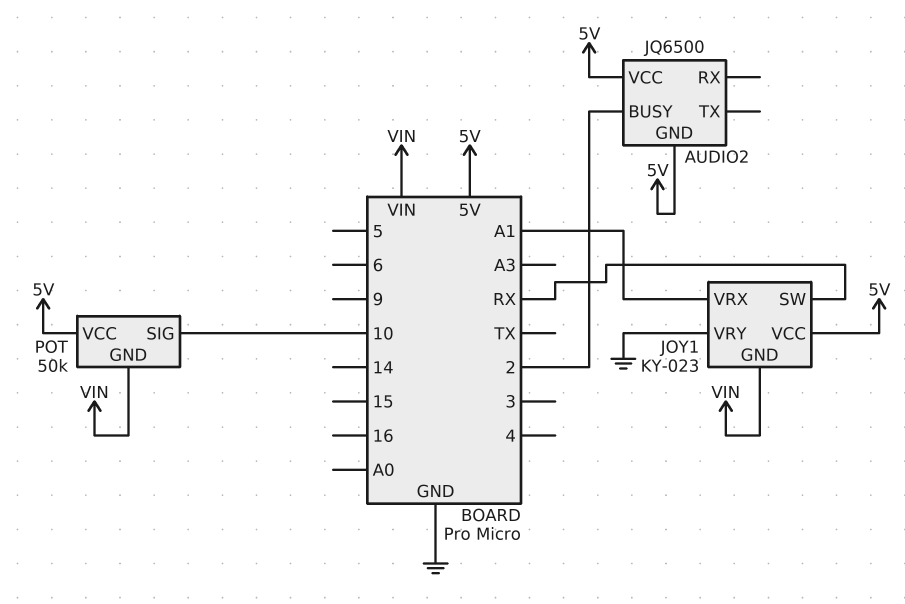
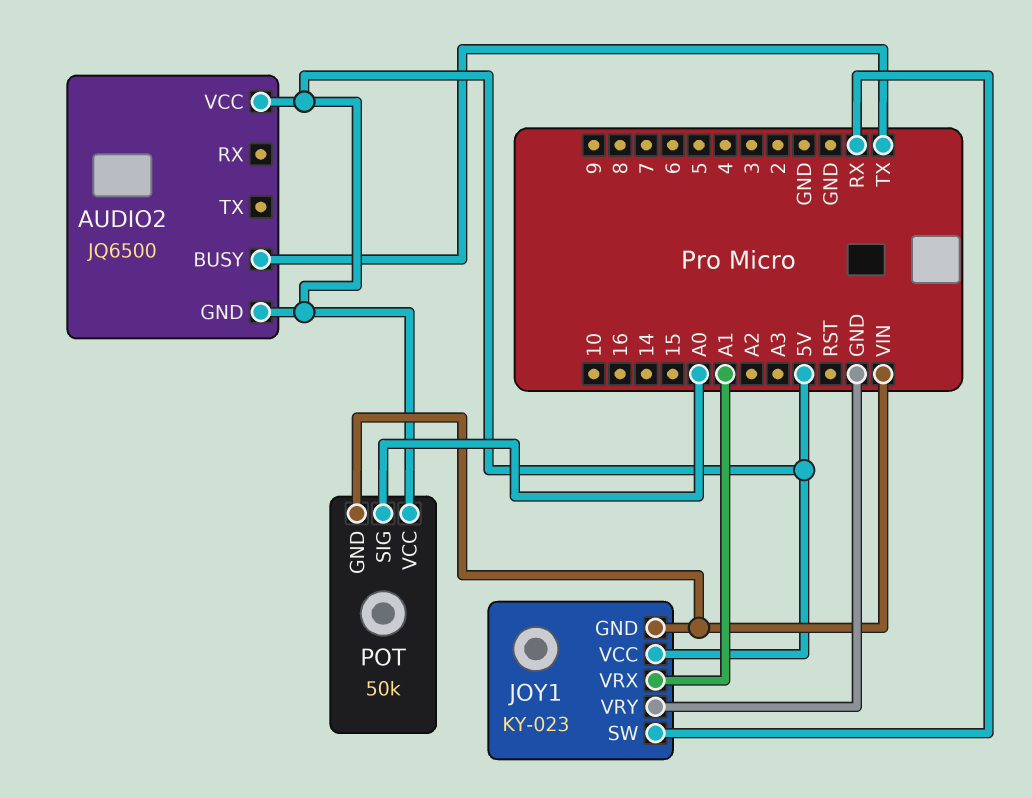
AUDIO2 pin BUSY: 2 -> TX
POT pin SIG: 10 -> A0

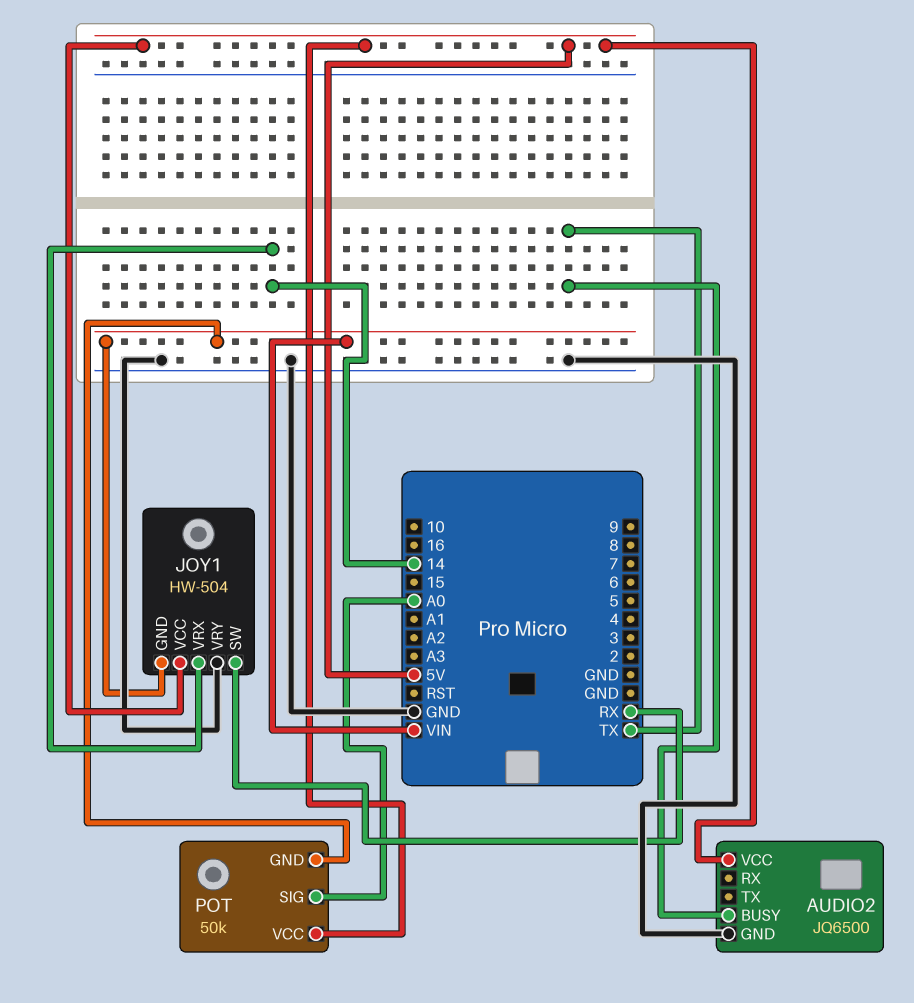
AUDIO2 pin GND: 5V -> GND
JOY1: KY-023 -> HW-504
JOY1 pin VRX: A1 -> 14

